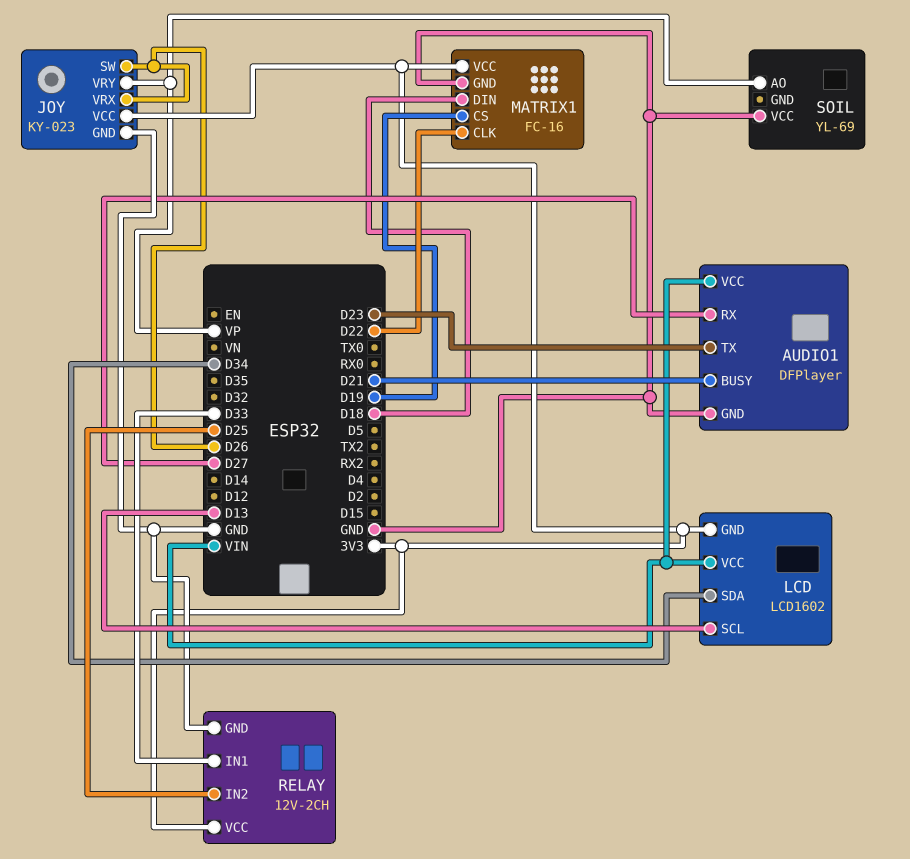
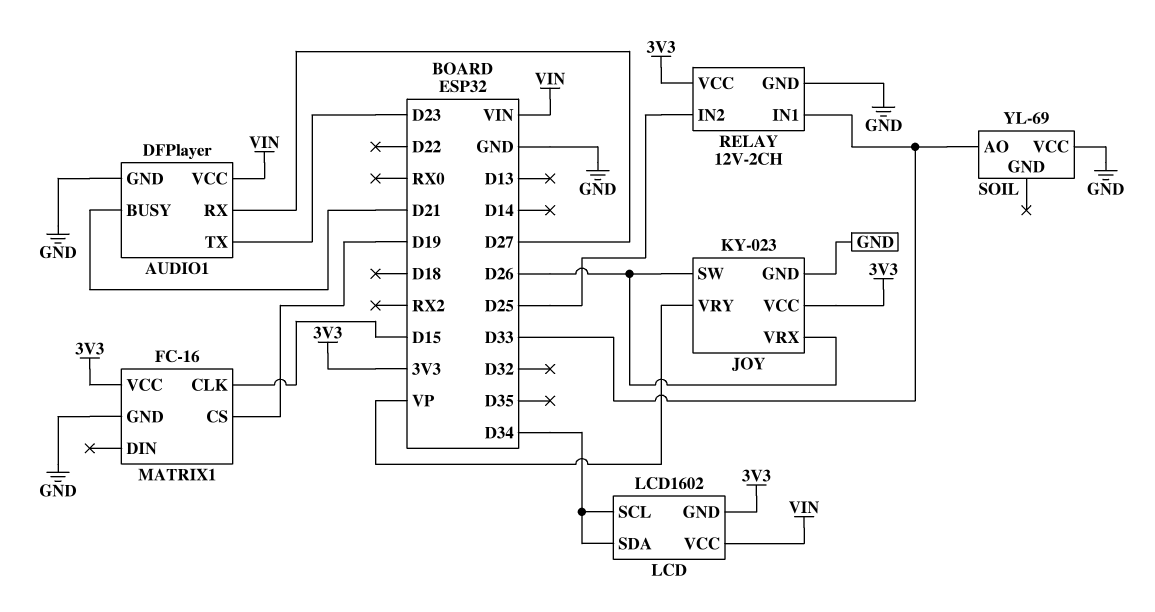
LCD pin SCL: D13 -> D34
MATRIX1 pin CLK: D22 -> D15
MATRIX1 pin DIN: D18 -> none
SOIL pin AO: VP -> D33

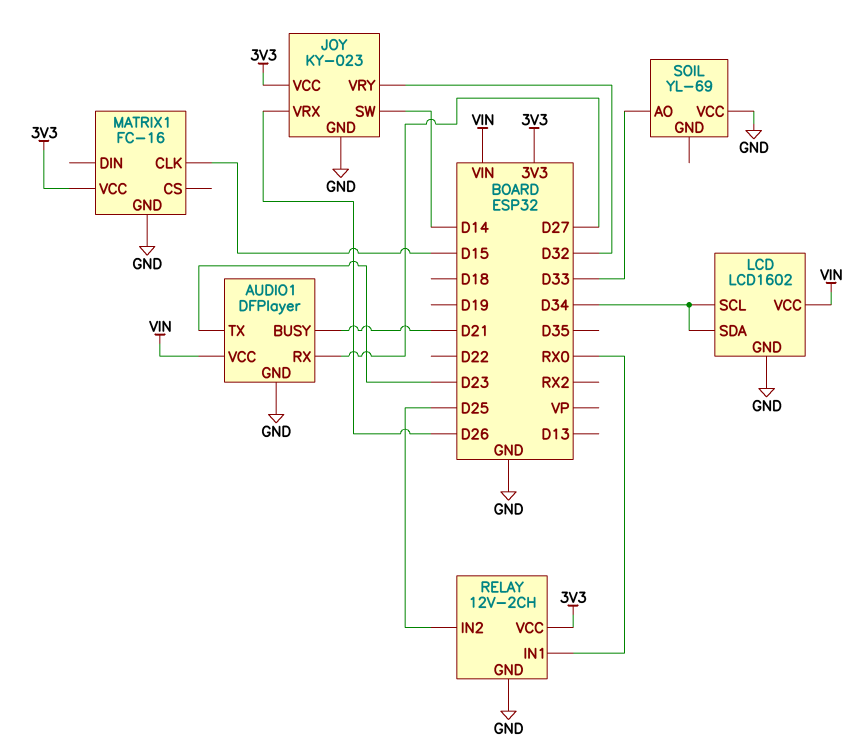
JOY pin SW: D26 -> D14
JOY pin VRY: VP -> D32
LCD pin GND: 3V3 -> GND
MATRIX1 pin CS: D19 -> none
RELAY pin IN1: D33 -> RX0

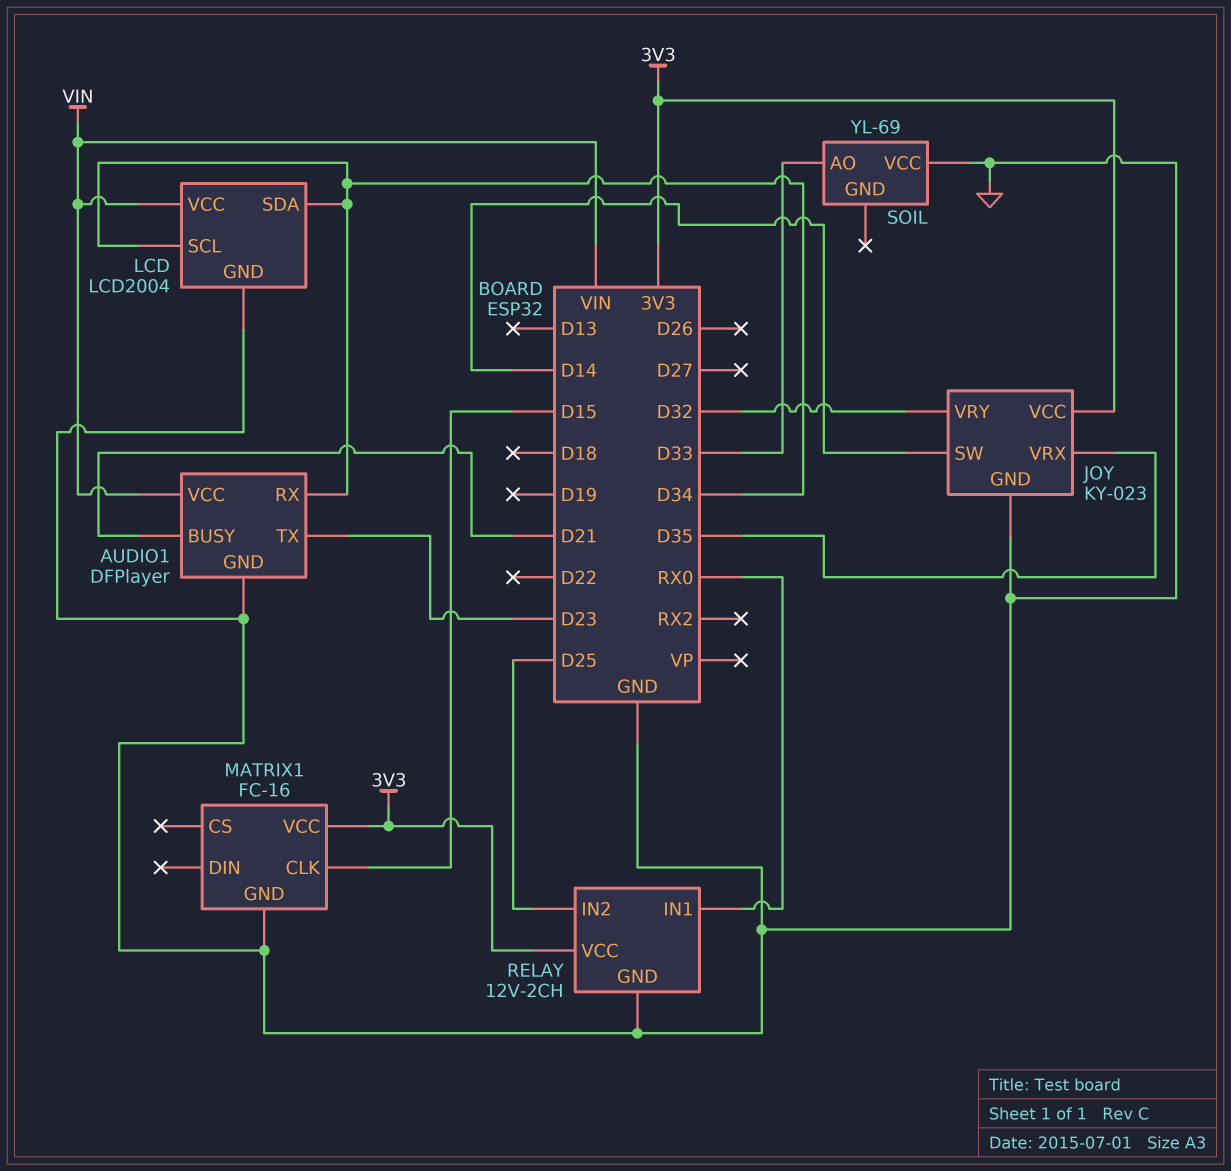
AUDIO1 pin RX: D27 -> D34
JOY pin VRX: D26 -> D35
LCD: LCD1602 -> LCD2004

